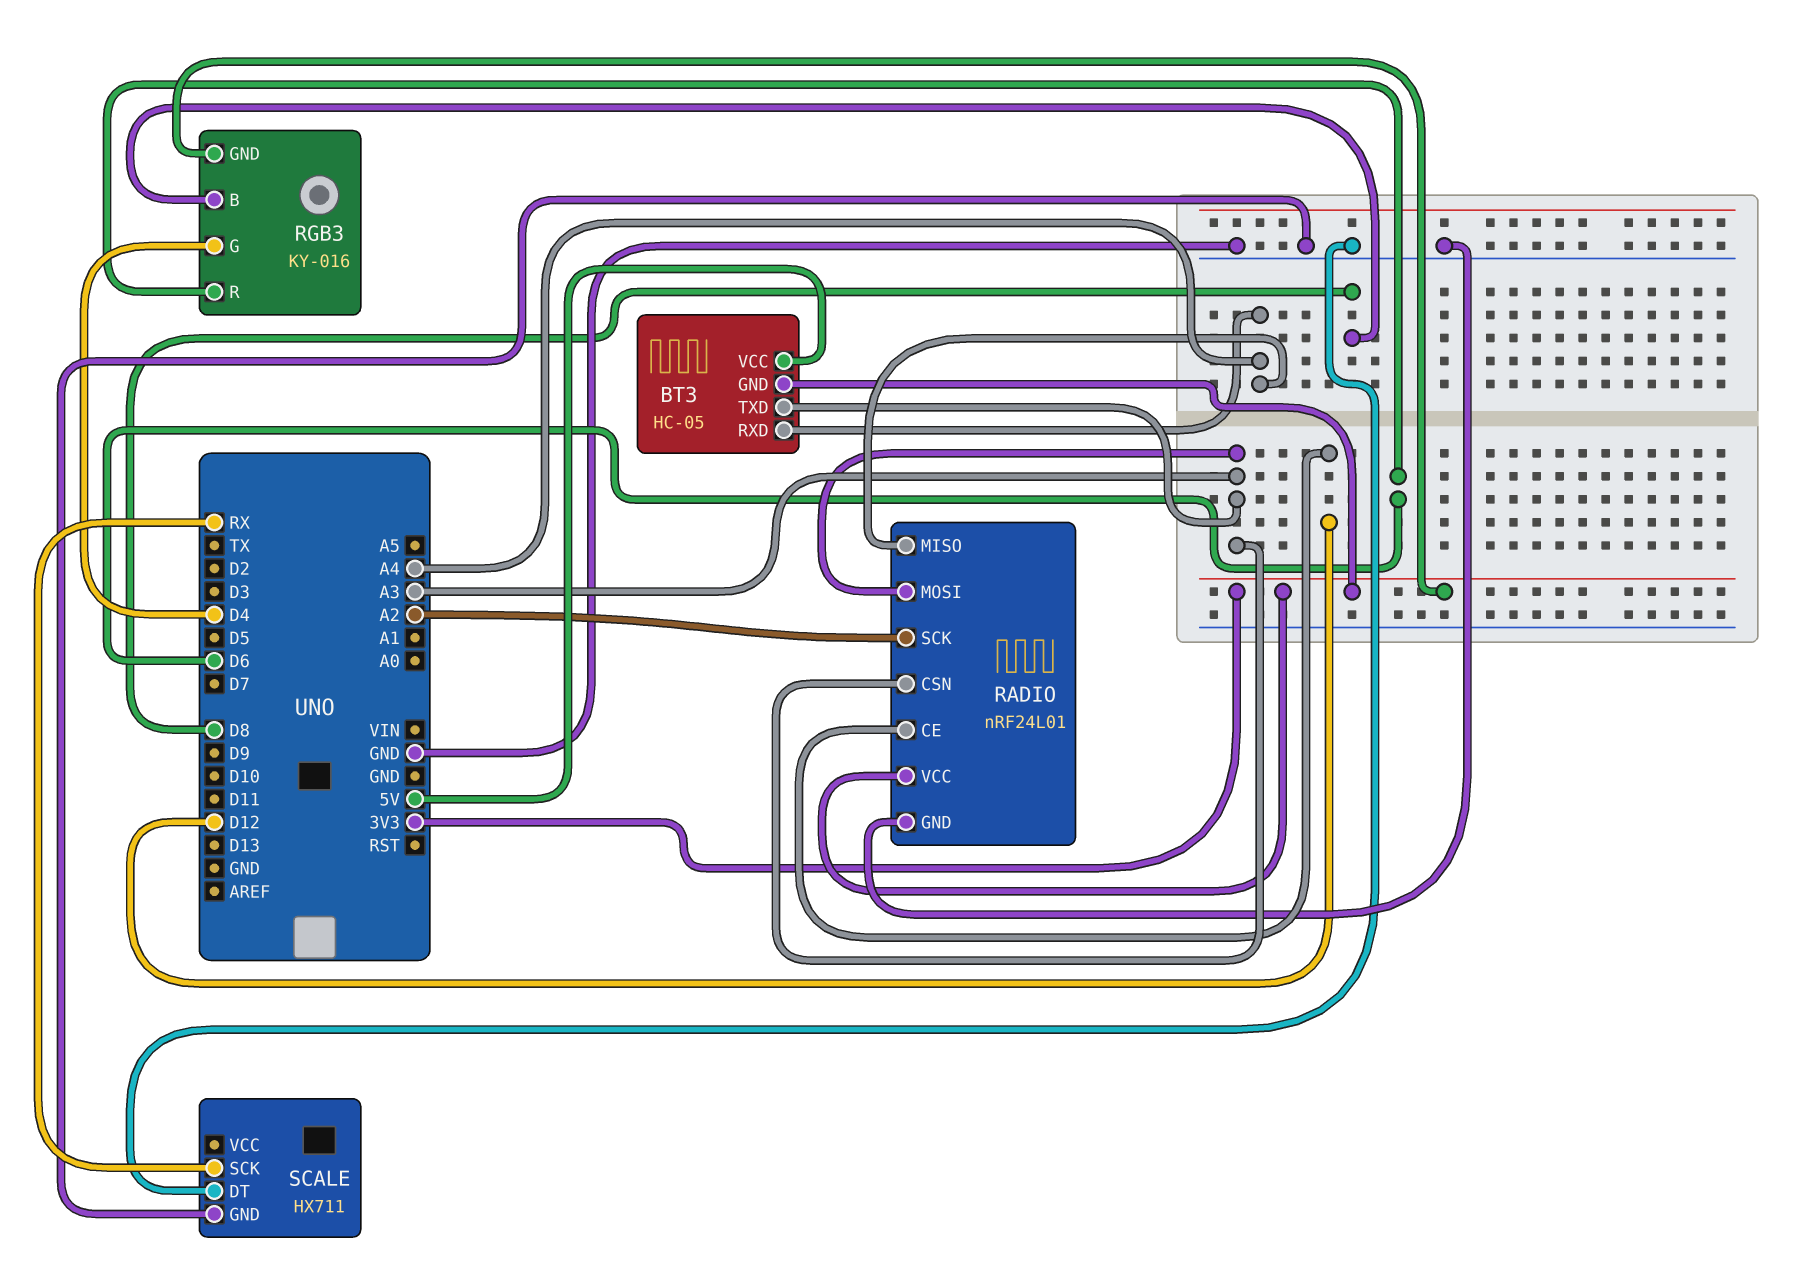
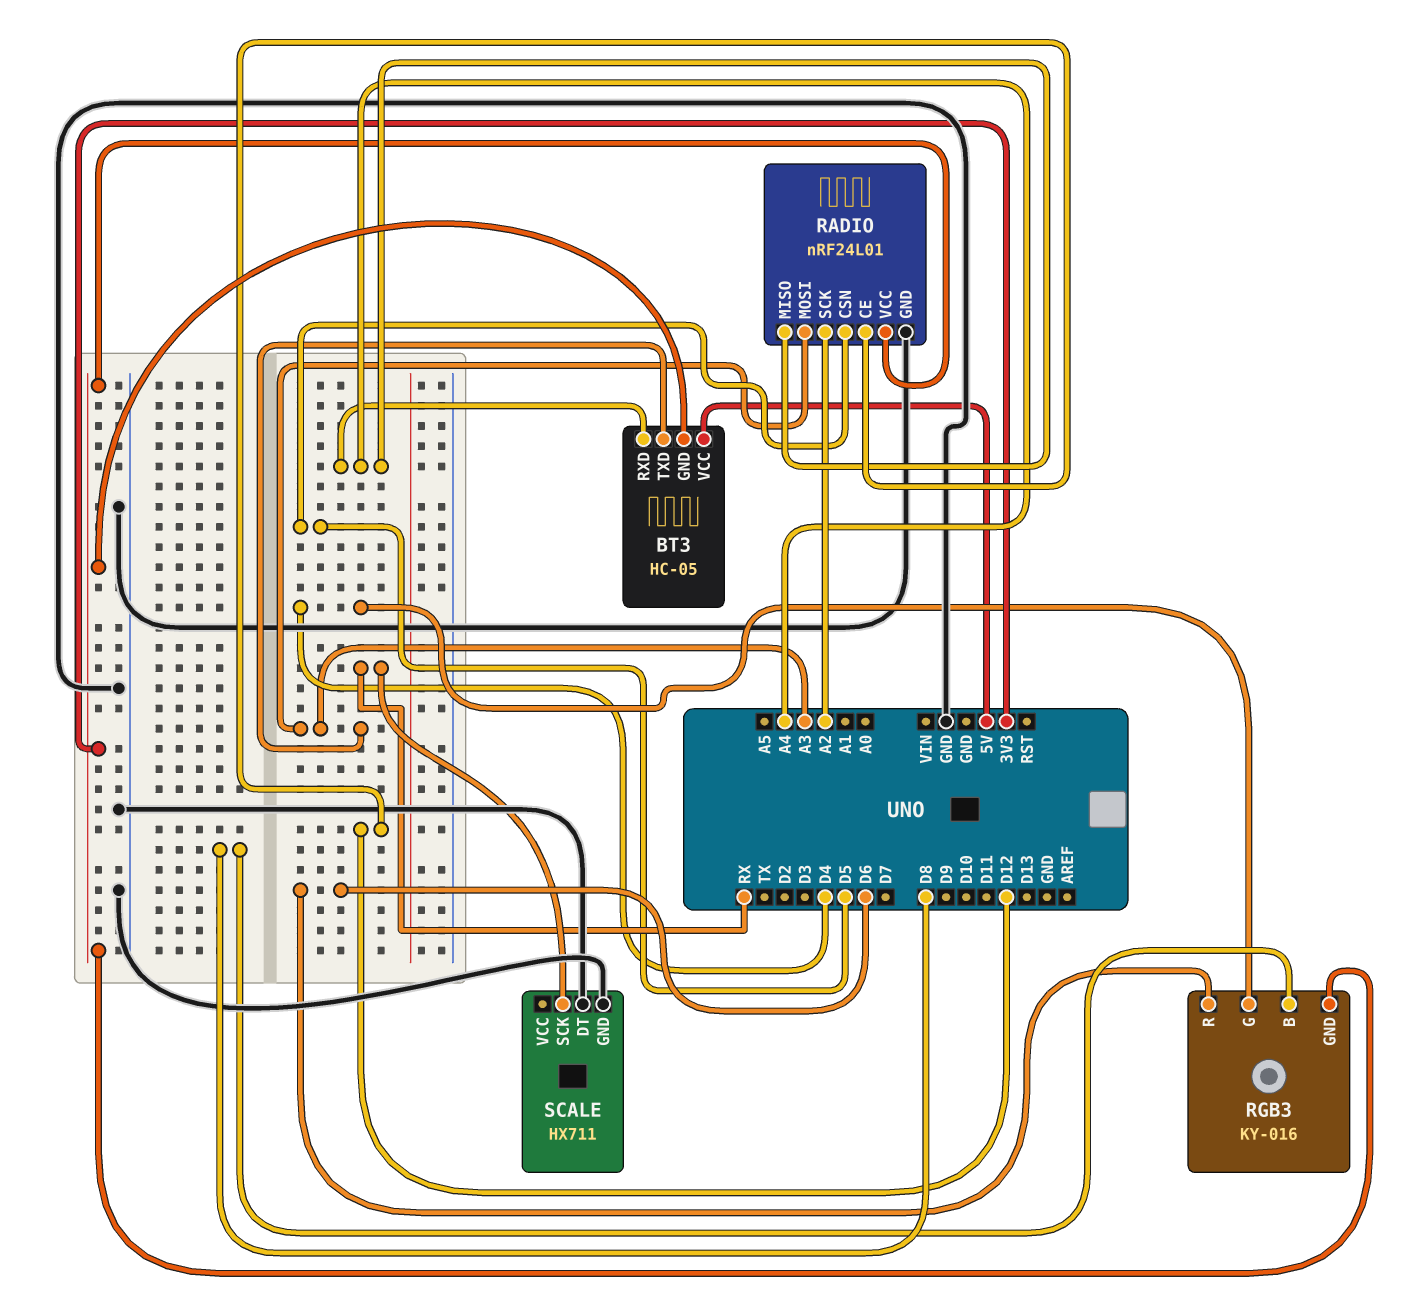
RADIO pin CSN: A3 -> D5

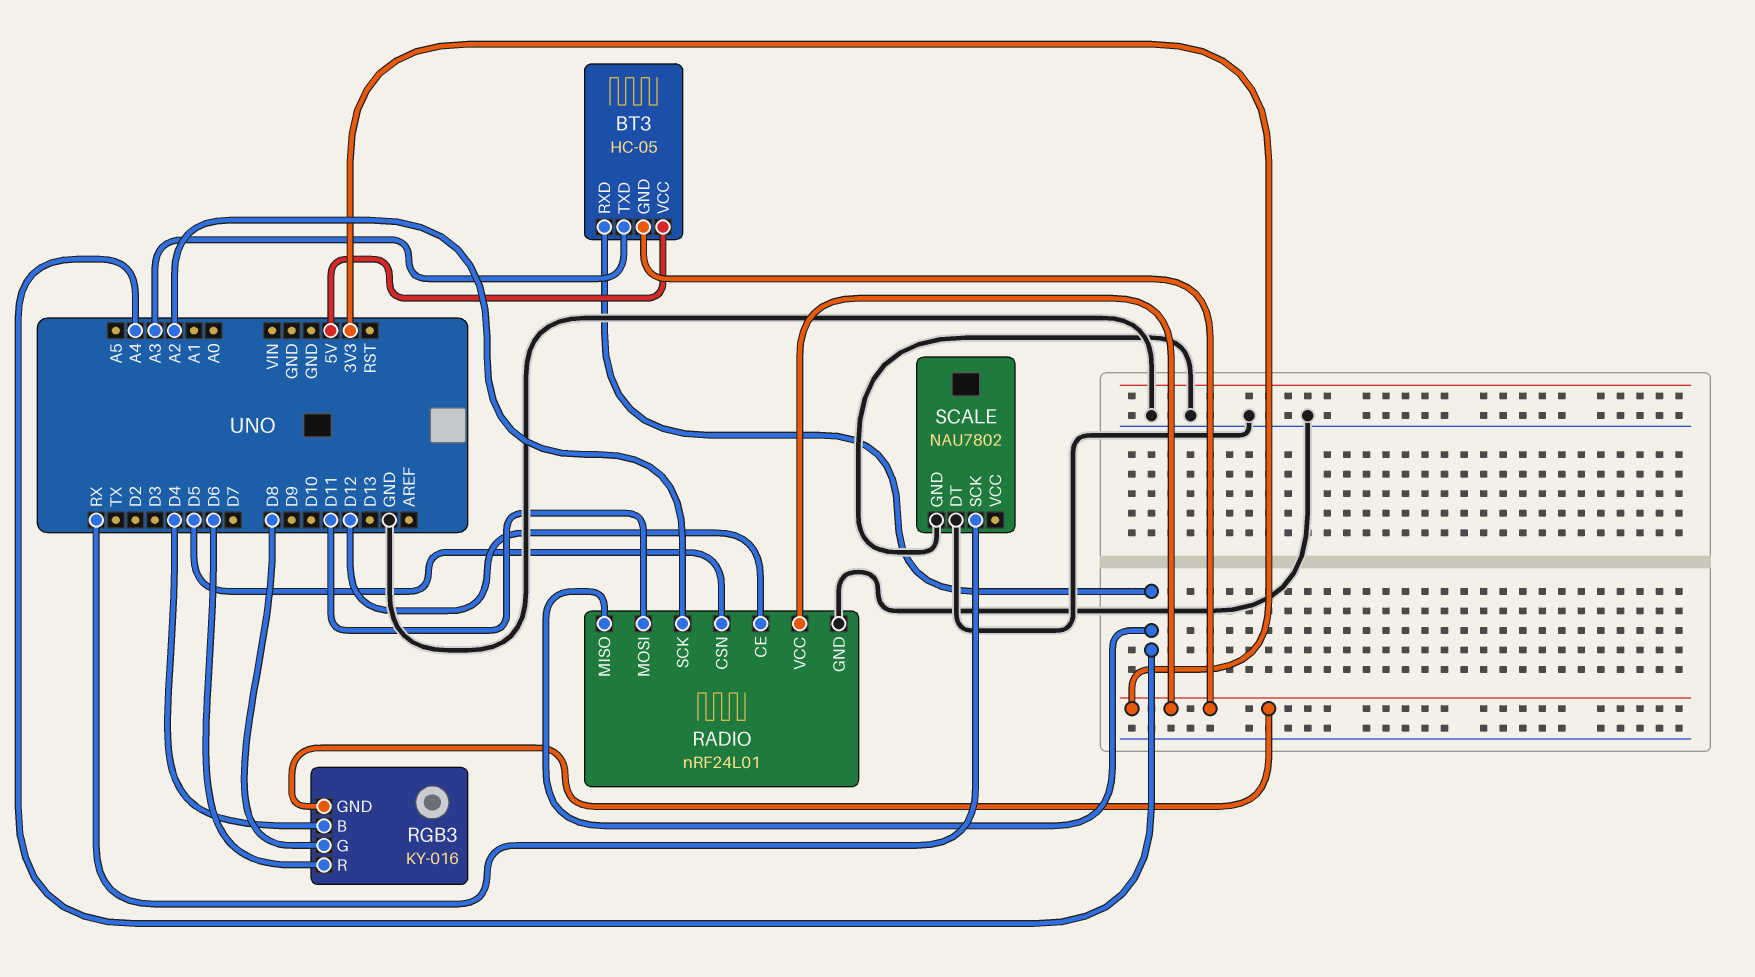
RADIO pin MOSI: A3 -> D11
RGB3 pin B: D8 -> D4
RGB3 pin G: D4 -> D8
SCALE: HX711 -> NAU7802

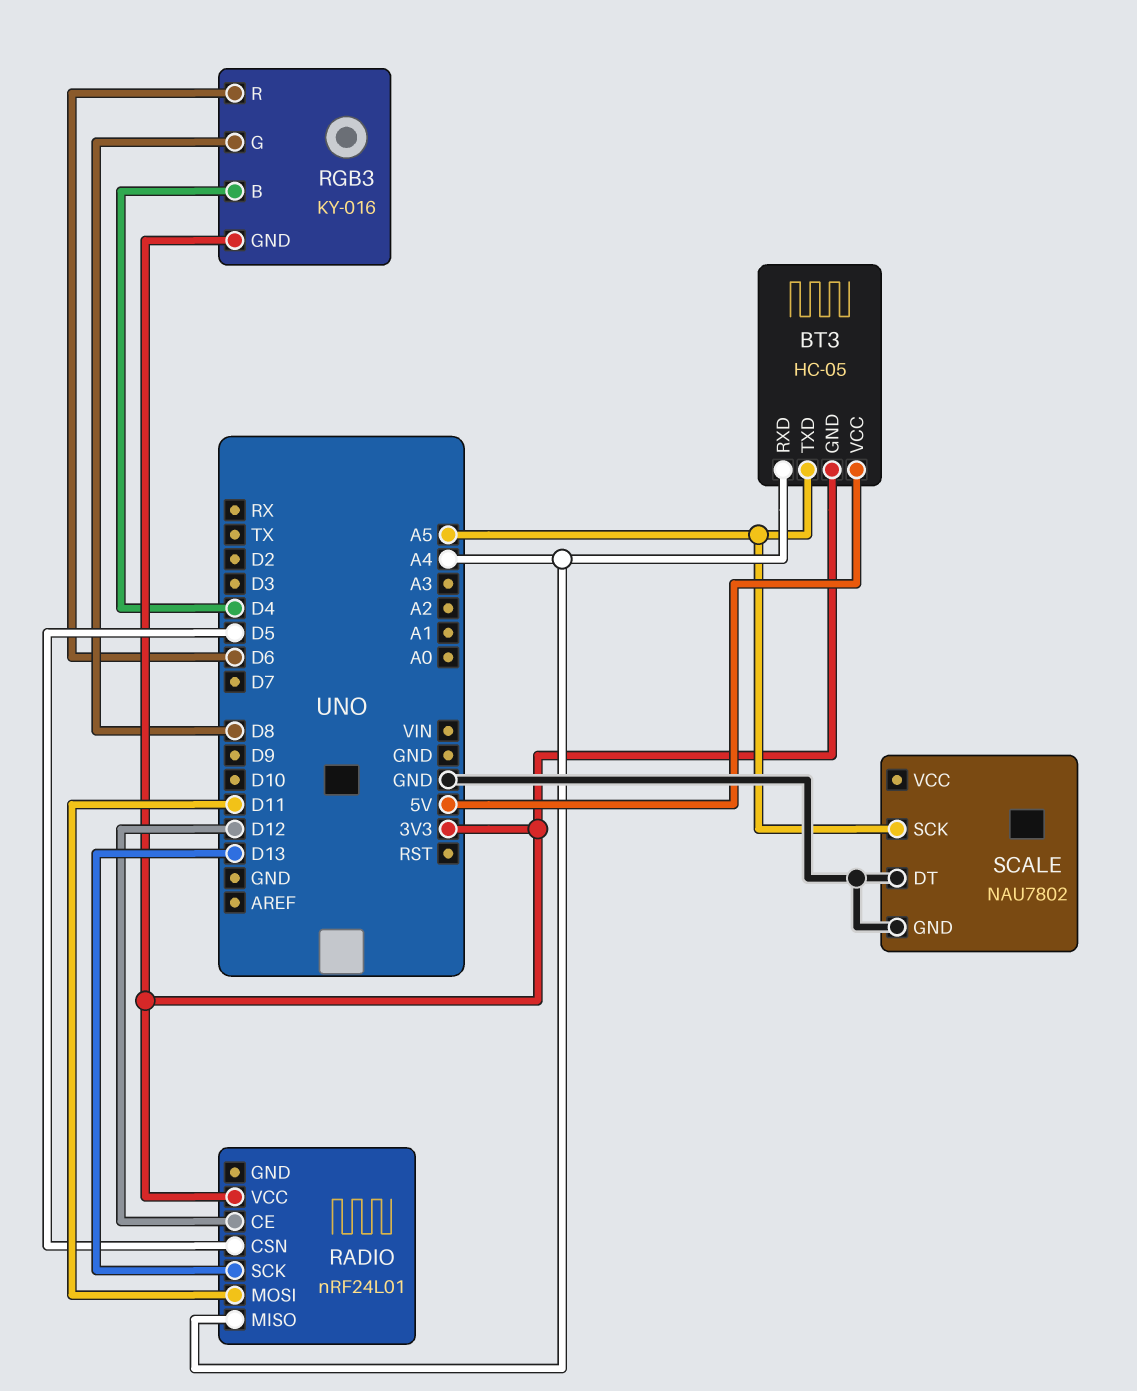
BT3 pin TXD: A3 -> A5
RADIO pin GND: GND -> none
RADIO pin SCK: A2 -> D13
SCALE pin SCK: RX -> A5

